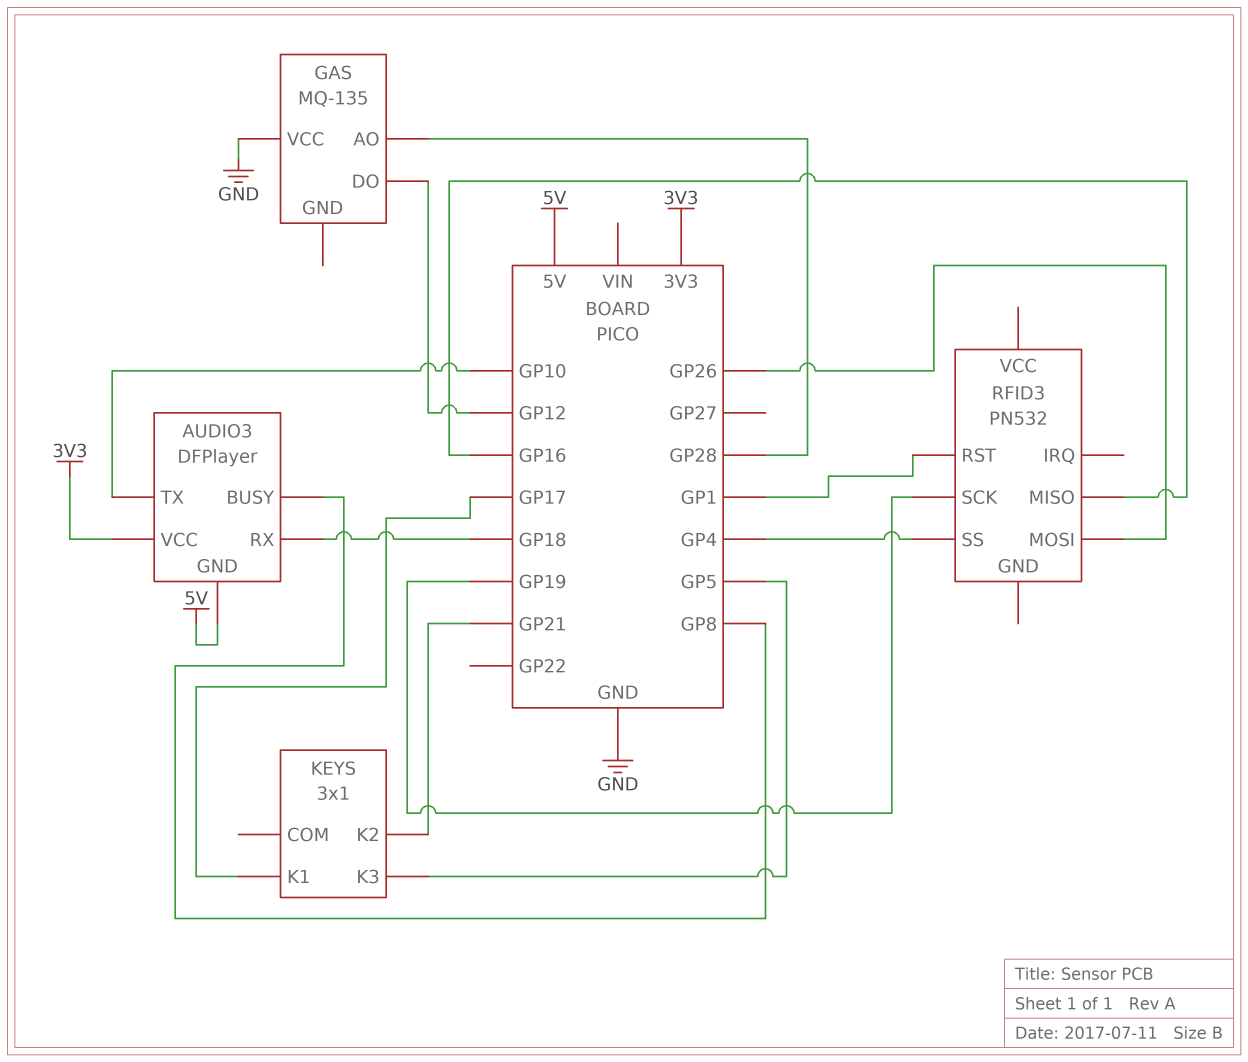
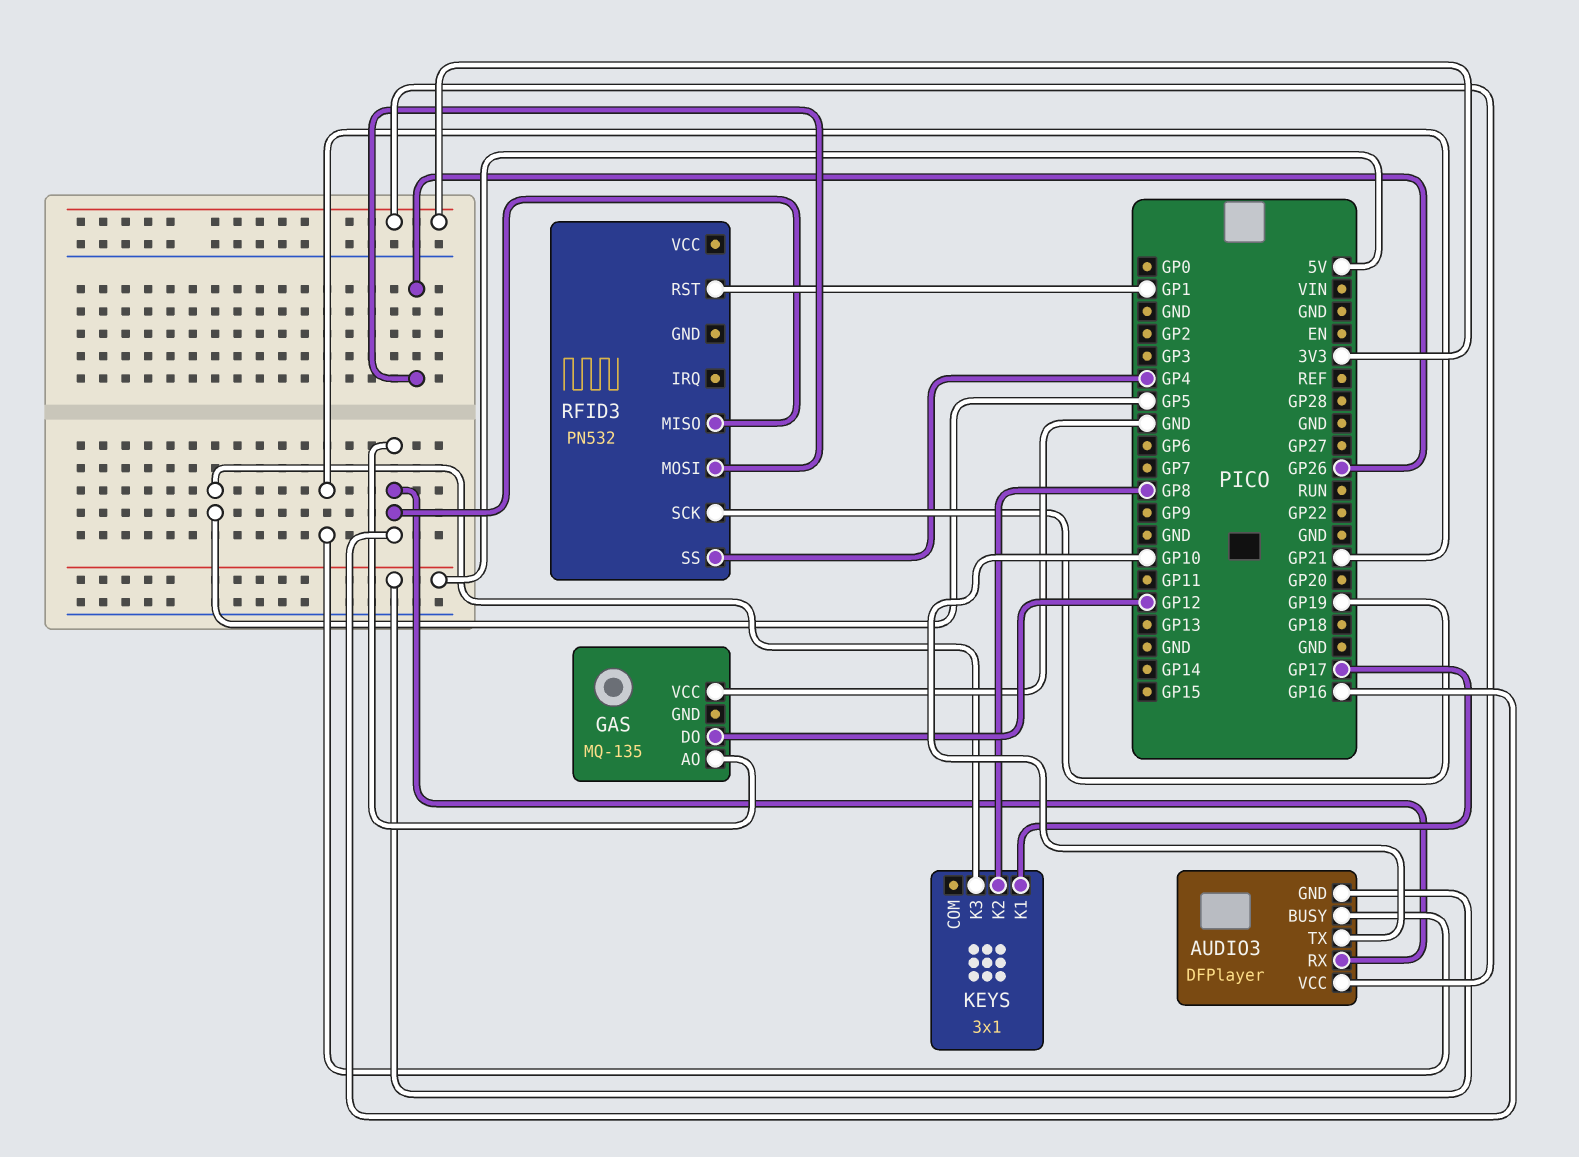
AUDIO3 pin BUSY: GP8 -> GP21
AUDIO3 pin RX: GP18 -> GP16
GAS pin AO: GP28 -> GP16
KEYS pin K2: GP21 -> GP8

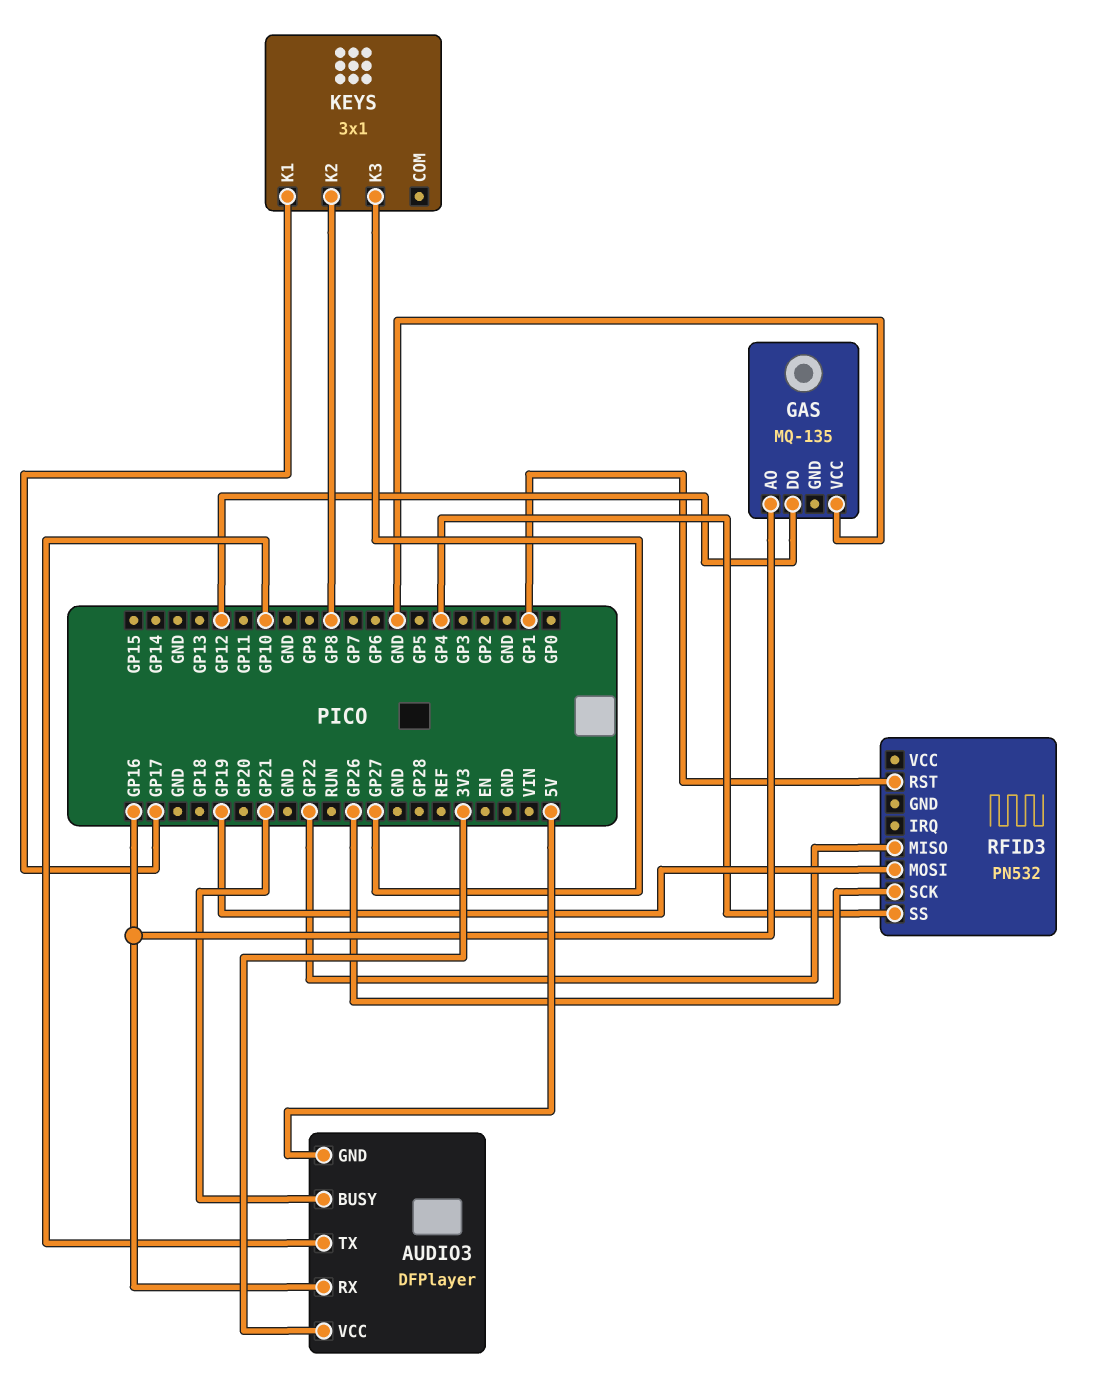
KEYS pin K3: GP5 -> GP27
RFID3 pin MISO: GP16 -> GP22
RFID3 pin MOSI: GP26 -> GP19
RFID3 pin SCK: GP19 -> GP26

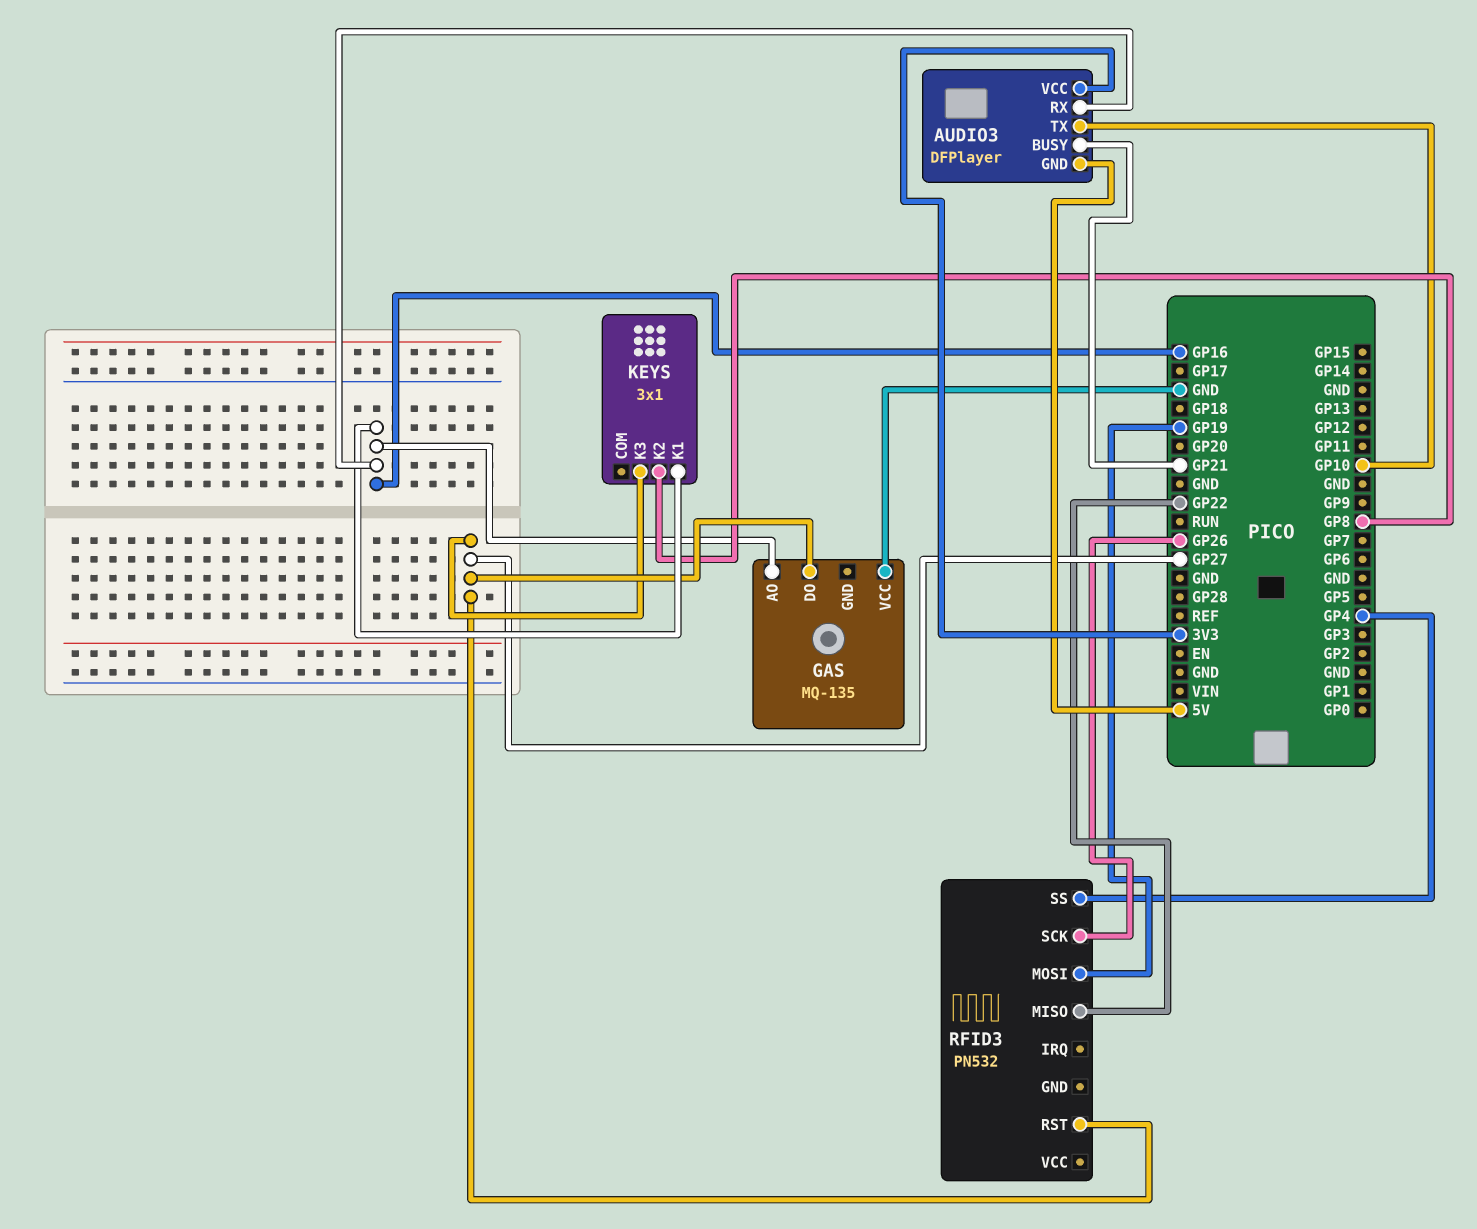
GAS pin DO: GP12 -> GP27
KEYS pin K1: GP17 -> GP16
RFID3 pin RST: GP1 -> GP27

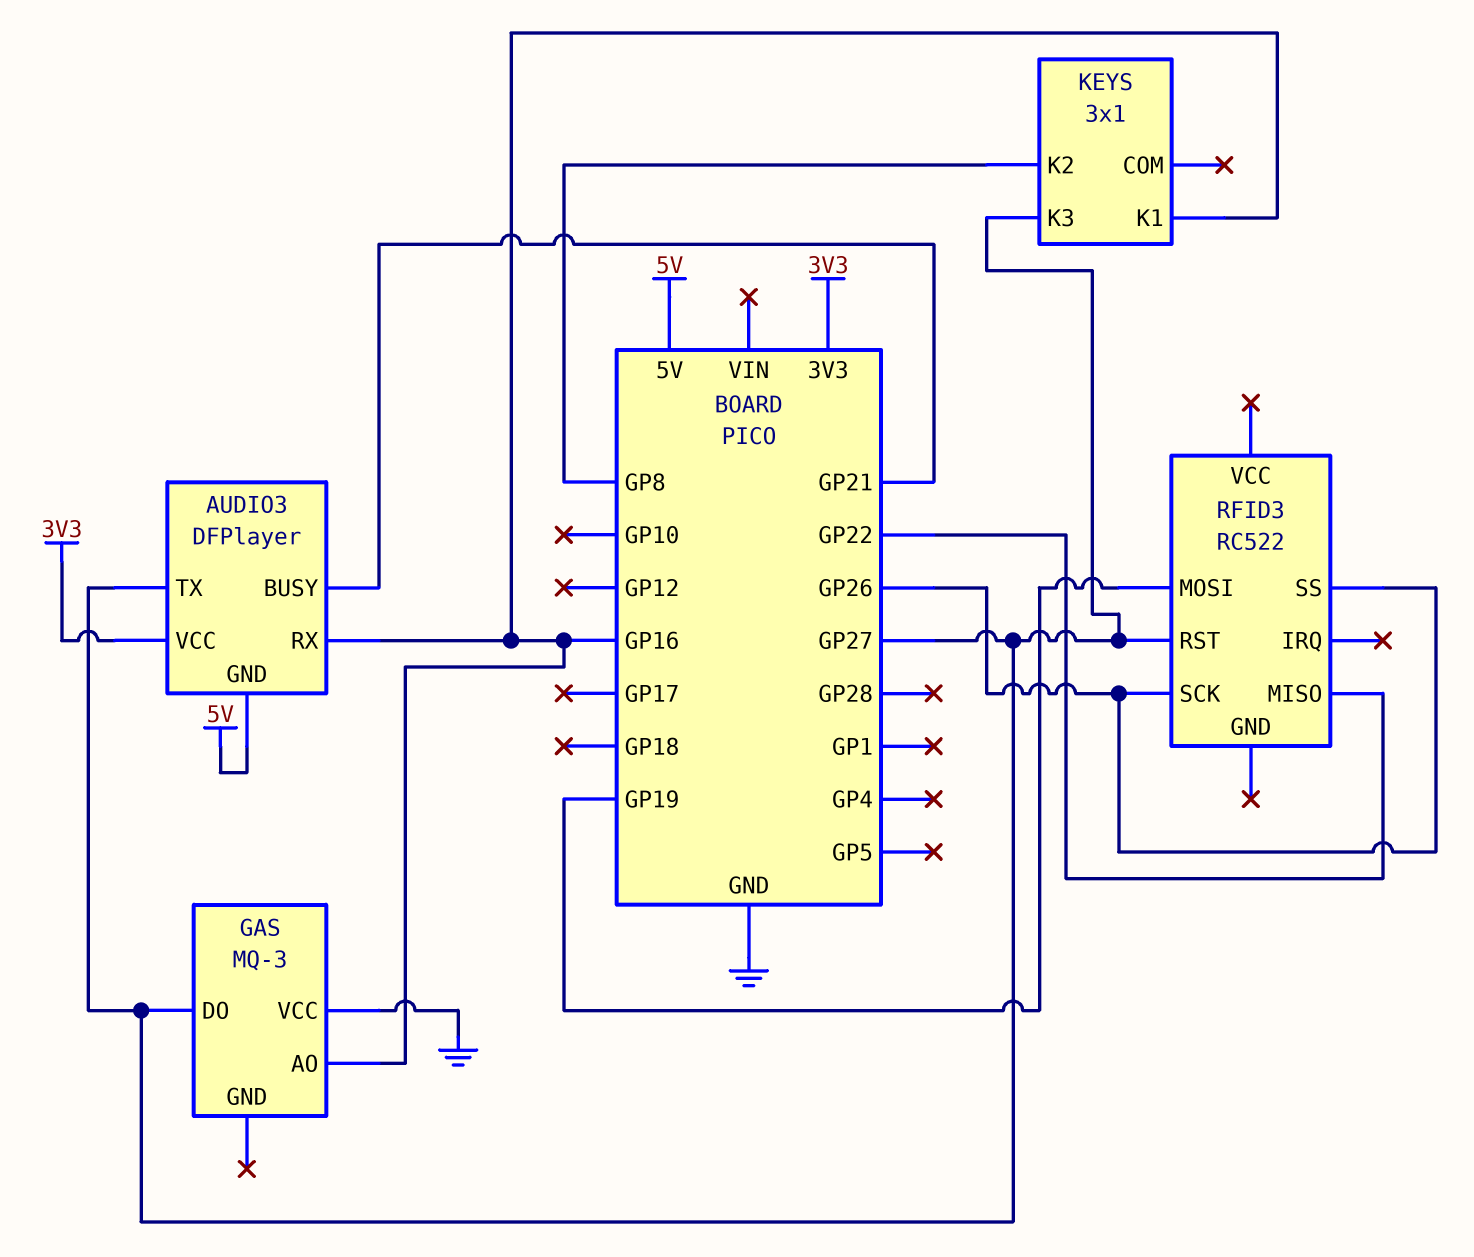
AUDIO3 pin TX: GP10 -> GP27
GAS: MQ-135 -> MQ-3
RFID3: PN532 -> RC522
RFID3 pin SS: GP4 -> GP26

